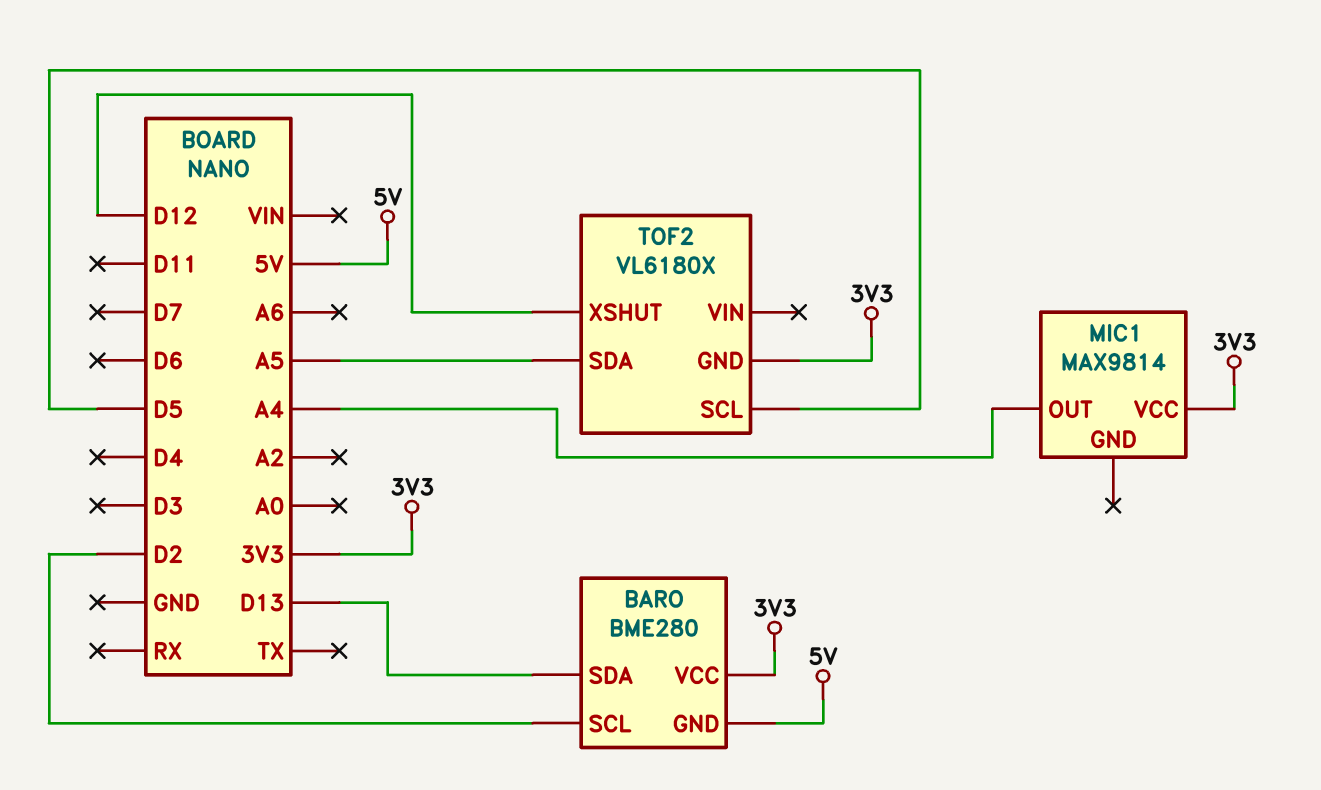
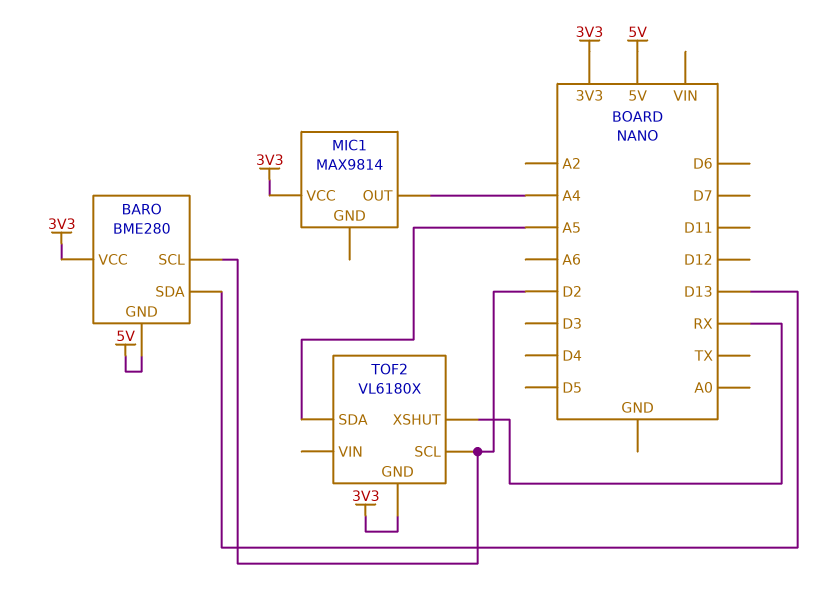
TOF2 pin SCL: D5 -> D2
TOF2 pin XSHUT: D12 -> RX

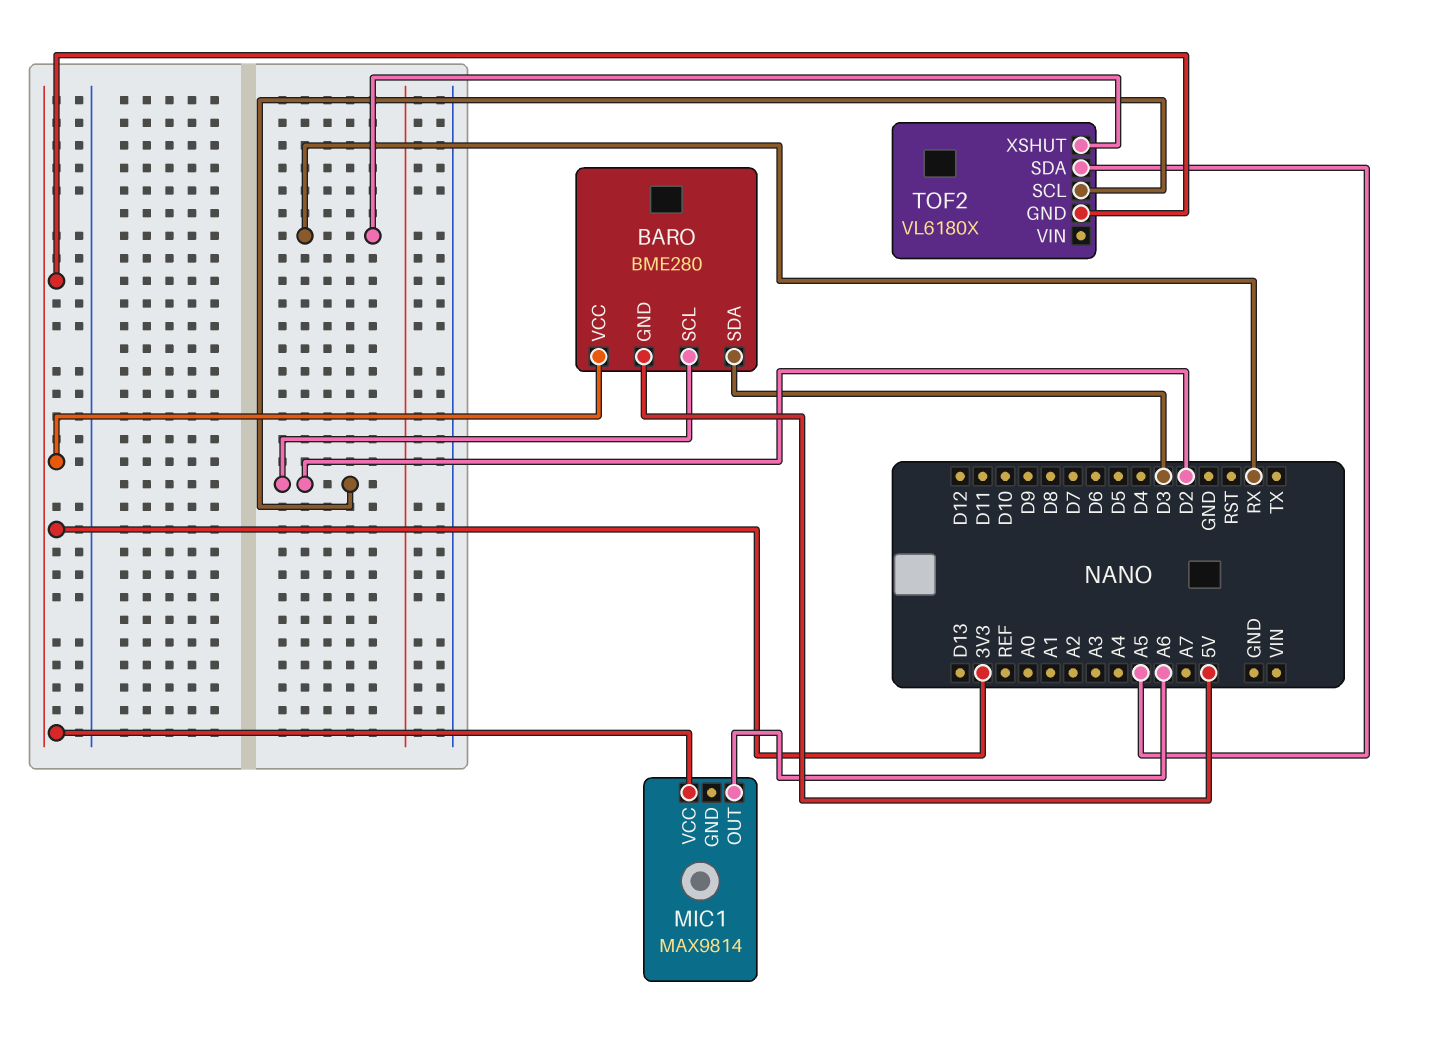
BARO pin SDA: D13 -> D3
MIC1 pin OUT: A4 -> A6

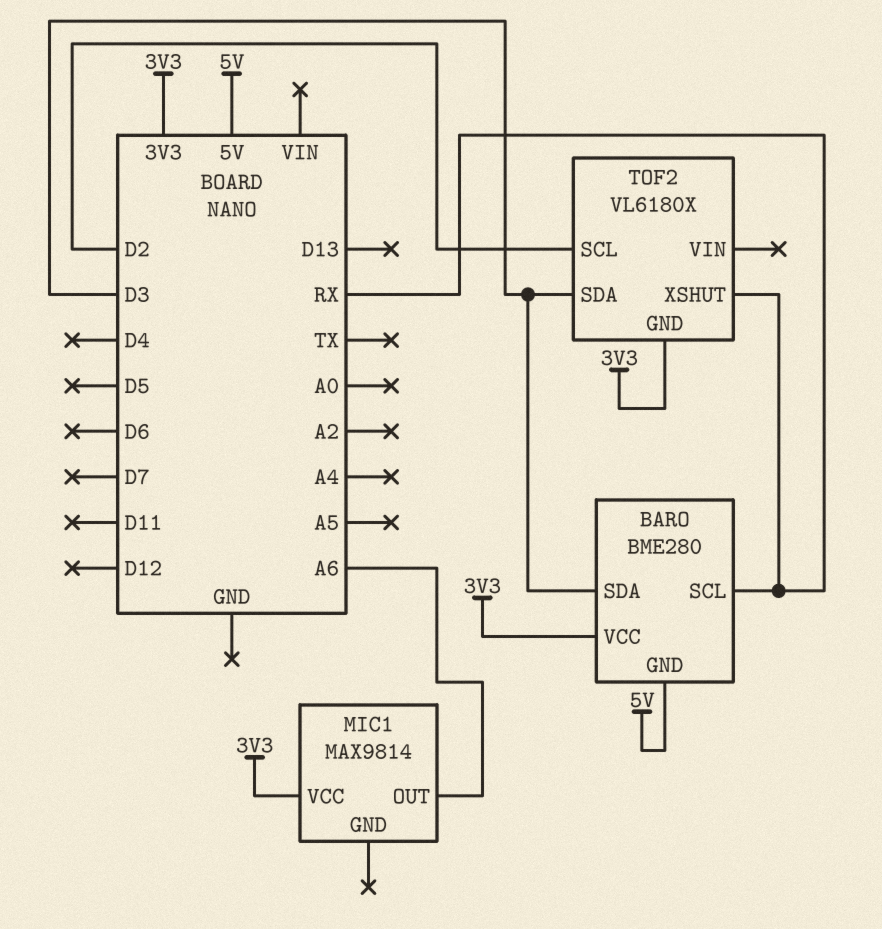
BARO pin SCL: D2 -> RX
TOF2 pin SDA: A5 -> D3

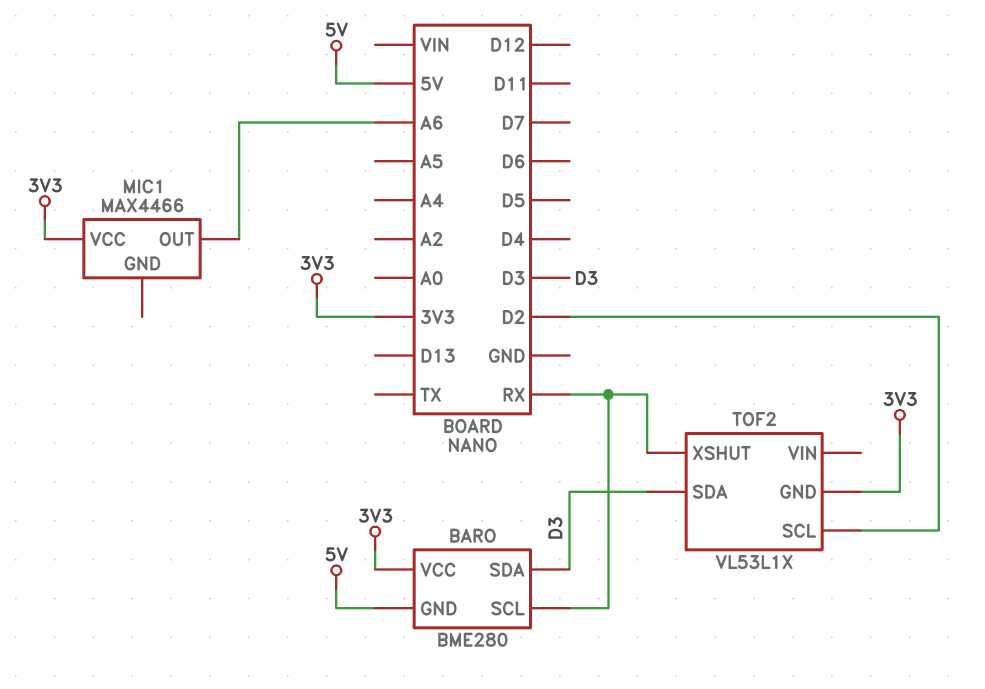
MIC1: MAX9814 -> MAX4466
TOF2: VL6180X -> VL53L1X

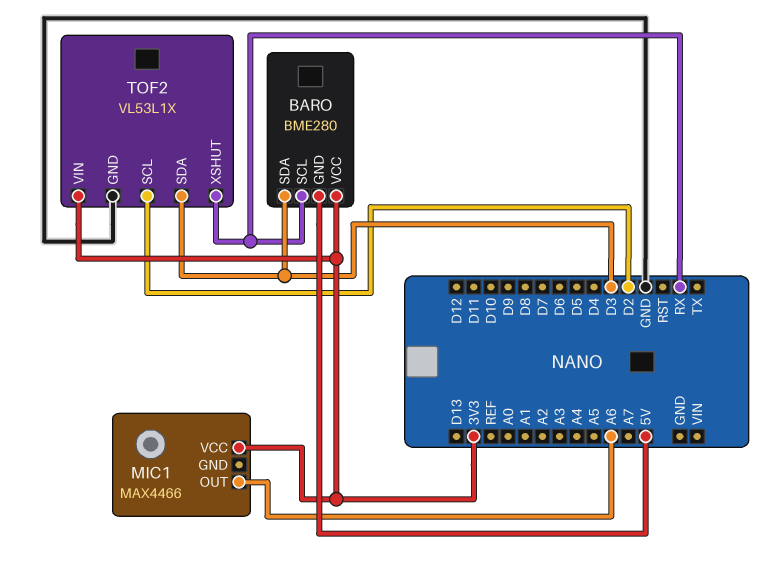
TOF2 pin GND: 3V3 -> GND
TOF2 pin VIN: none -> 3V3

